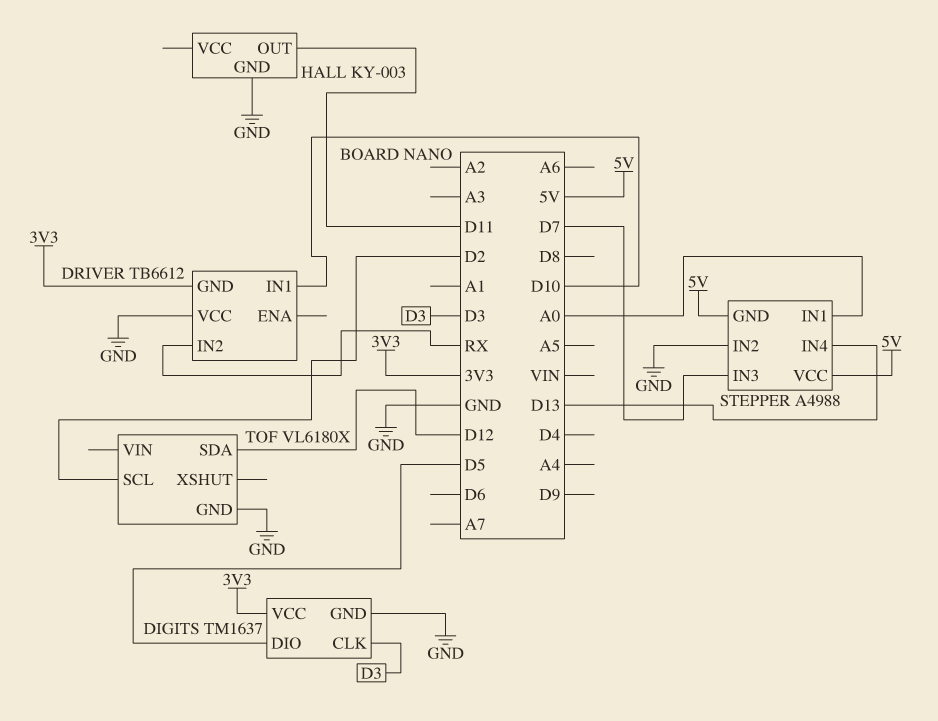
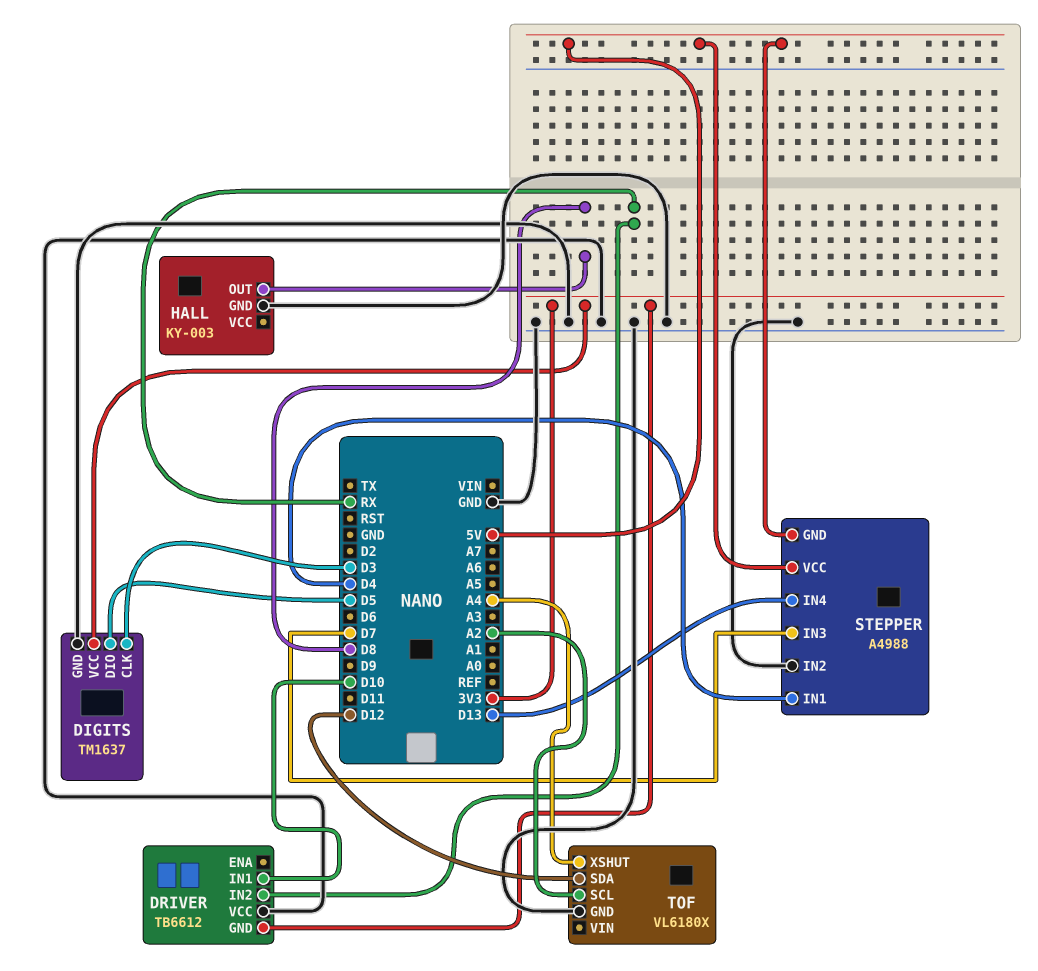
HALL pin OUT: D11 -> D8
STEPPER pin IN1: A0 -> D4
TOF pin SCL: D2 -> A2
TOF pin XSHUT: none -> A4

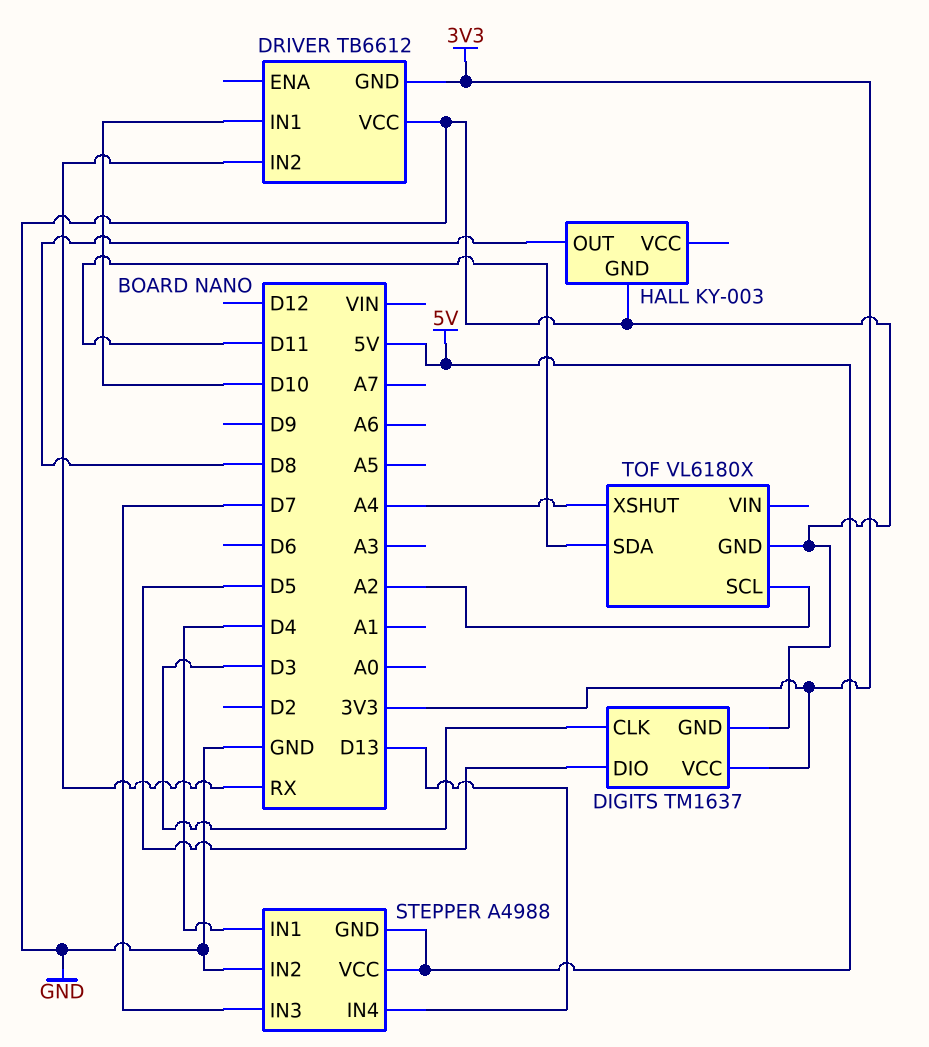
TOF pin SDA: D12 -> D11

